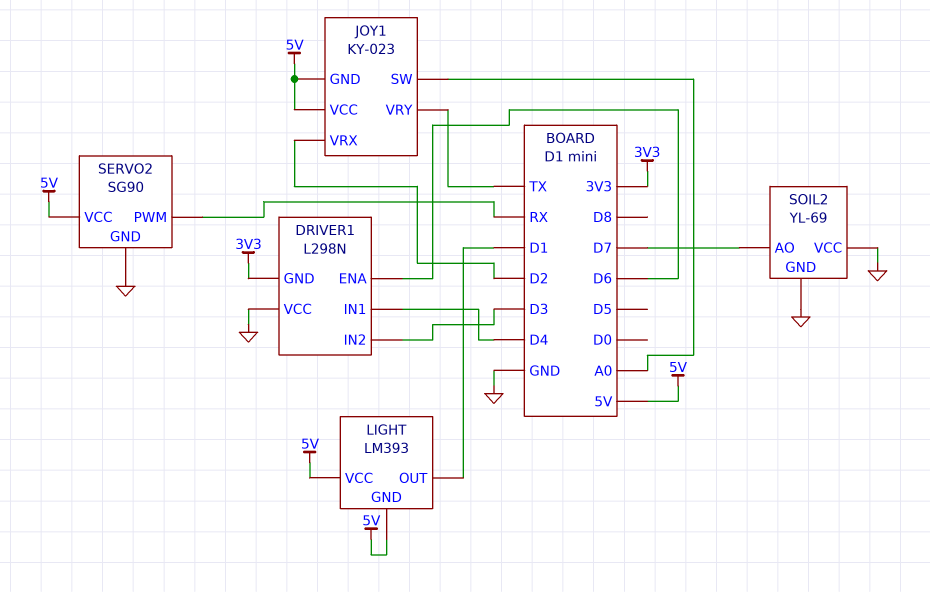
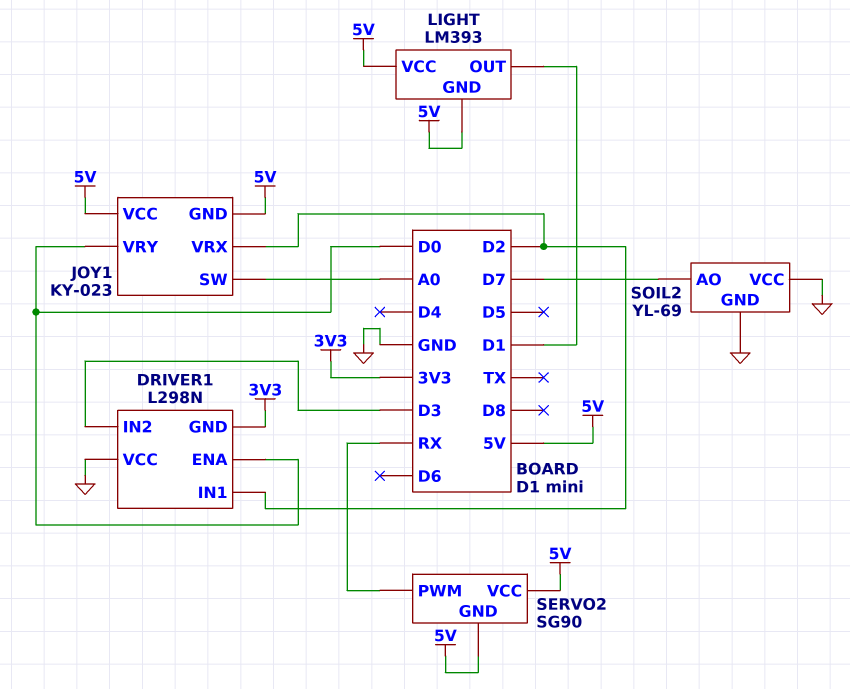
DRIVER1 pin ENA: D6 -> D0
DRIVER1 pin IN1: D4 -> D2
JOY1 pin VRY: TX -> D0
SERVO2 pin GND: GND -> 5V

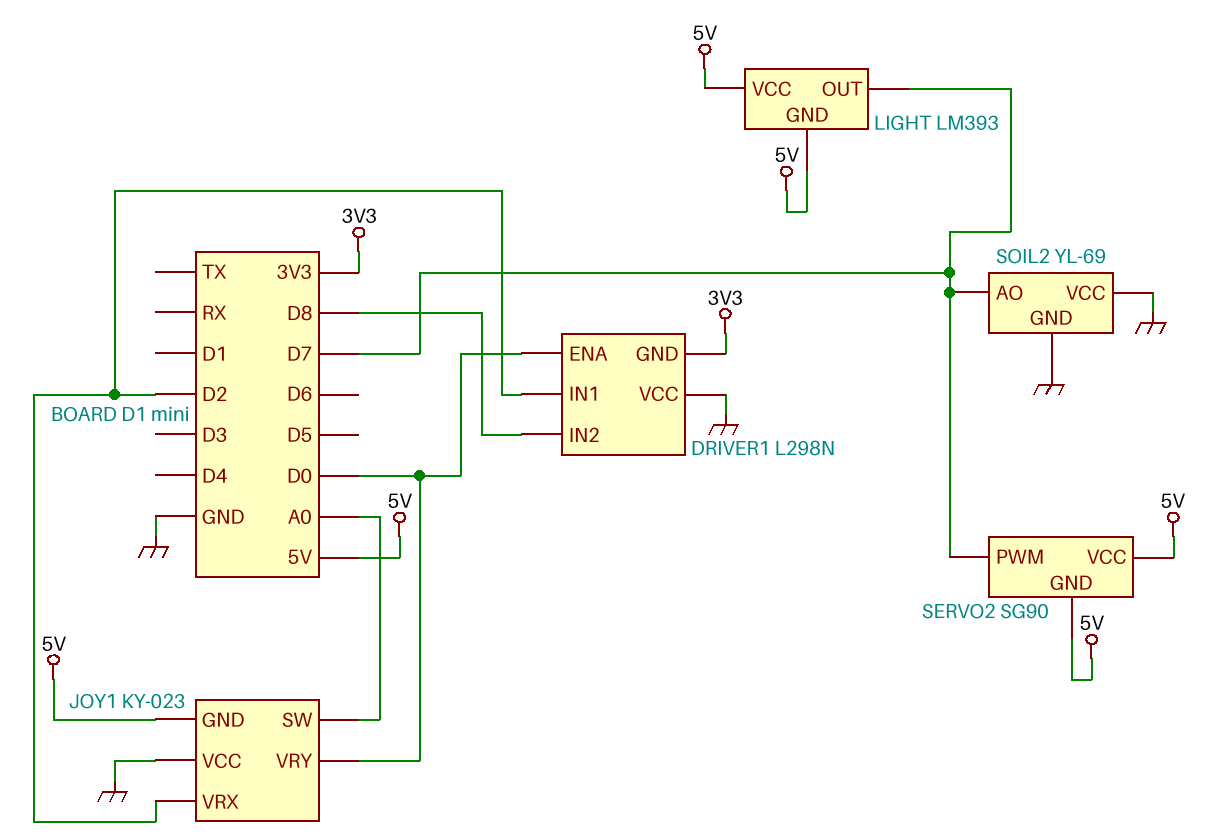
DRIVER1 pin IN2: D3 -> D8
JOY1 pin VCC: 5V -> GND
LIGHT pin OUT: D1 -> D7
SERVO2 pin PWM: RX -> D7

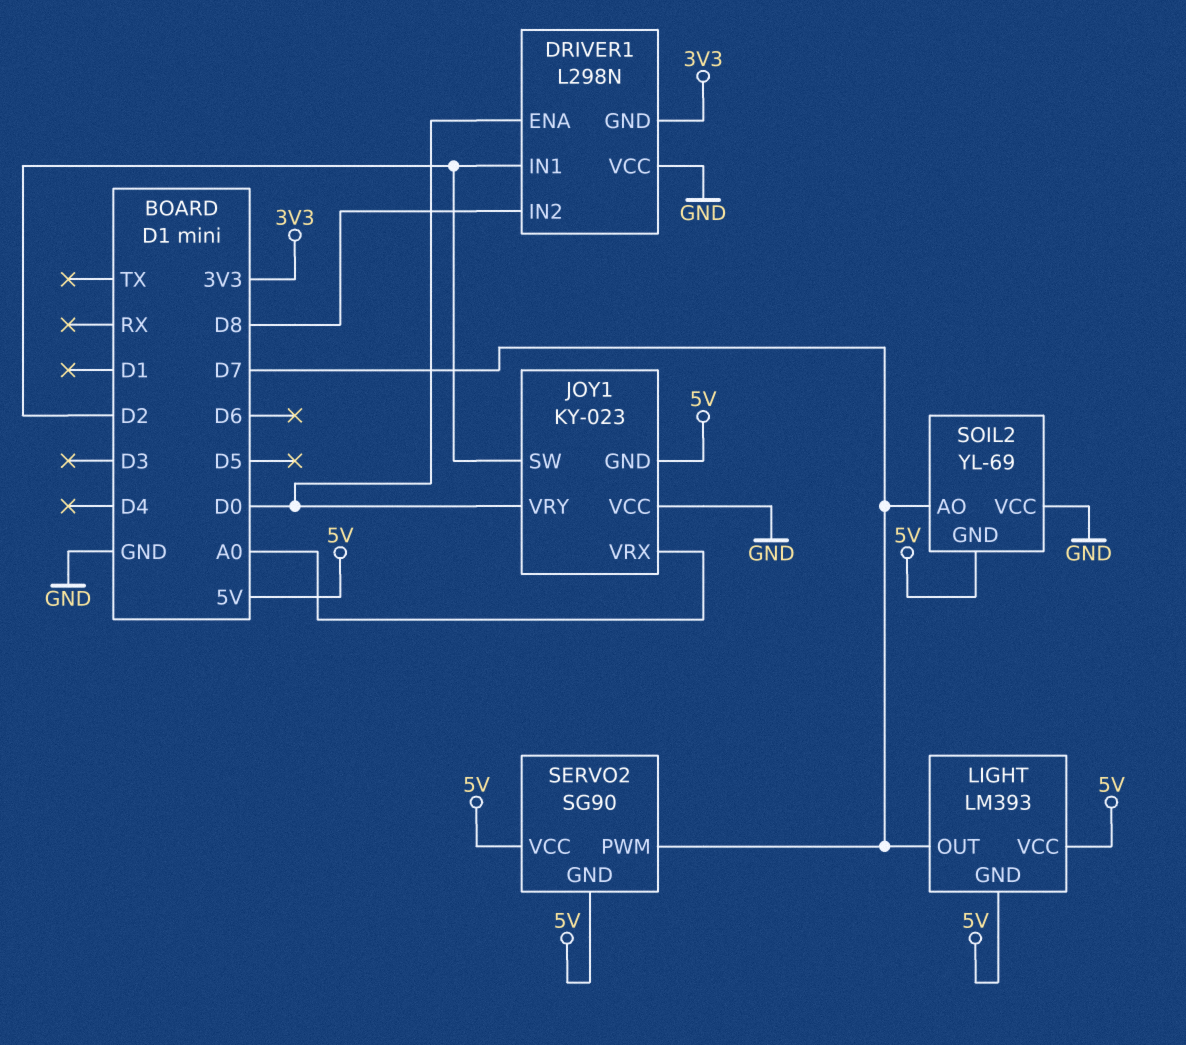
JOY1 pin SW: A0 -> D2
JOY1 pin VRX: D2 -> A0
SOIL2 pin GND: GND -> 5V

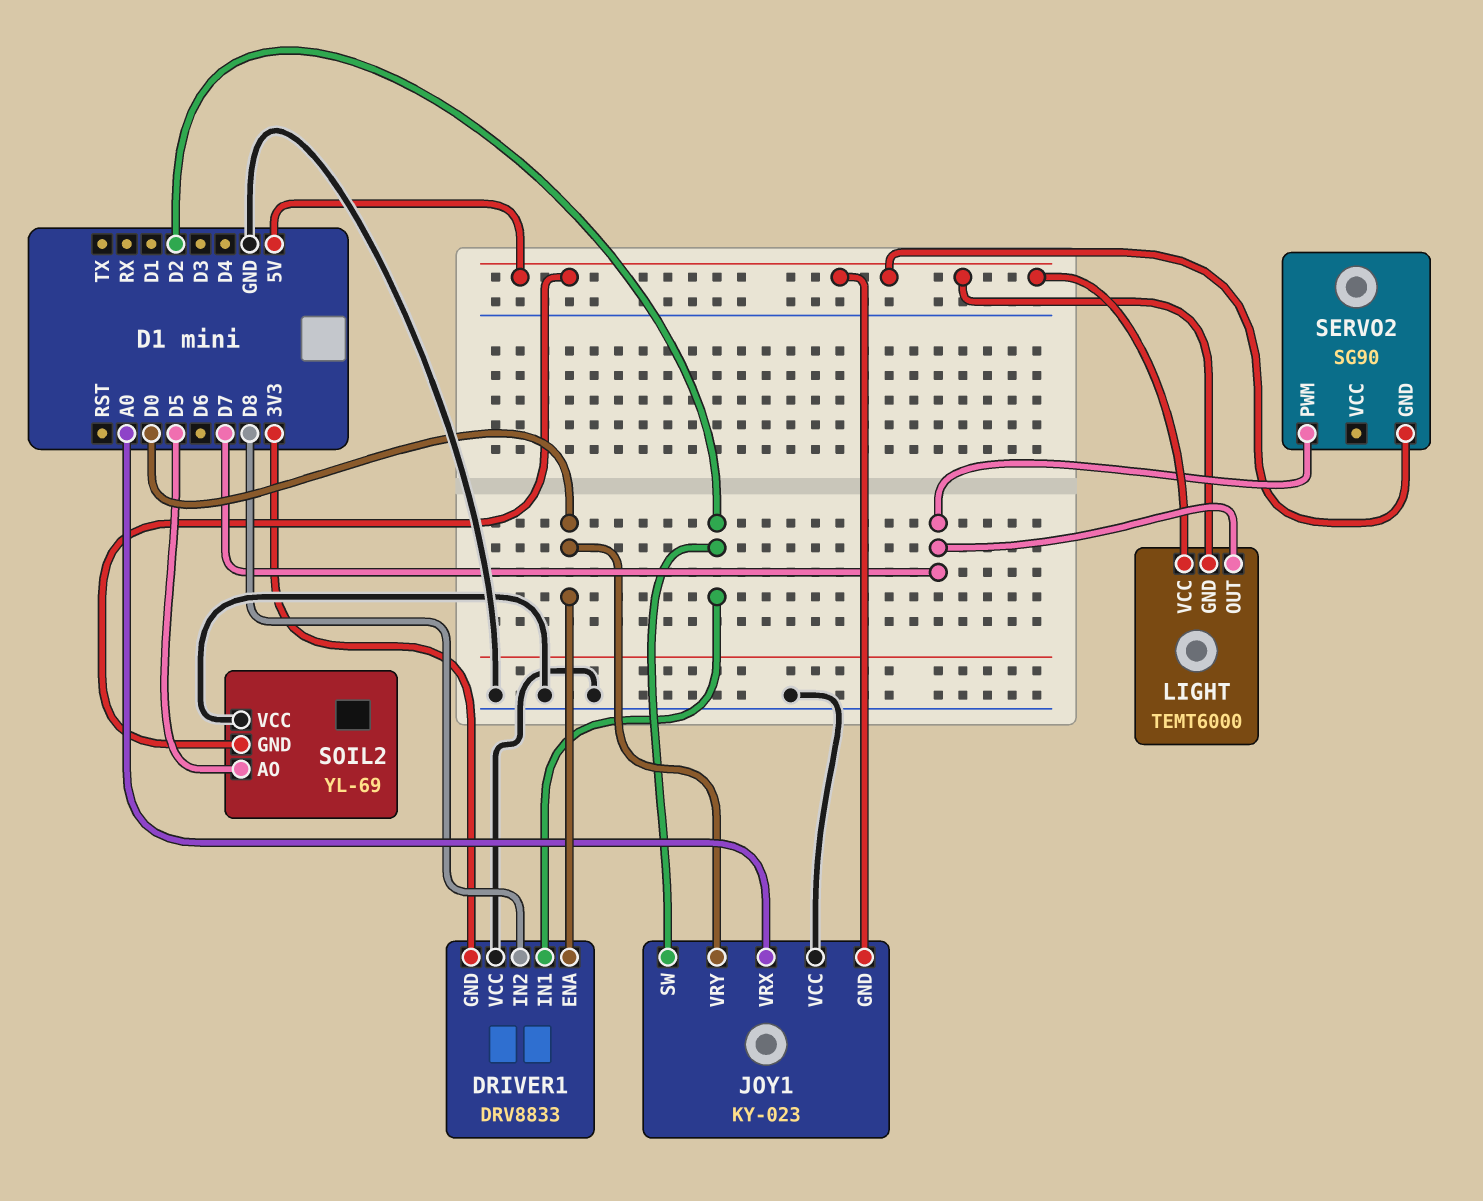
DRIVER1: L298N -> DRV8833
LIGHT: LM393 -> TEMT6000
SERVO2 pin VCC: 5V -> none
SOIL2 pin AO: D7 -> D5

